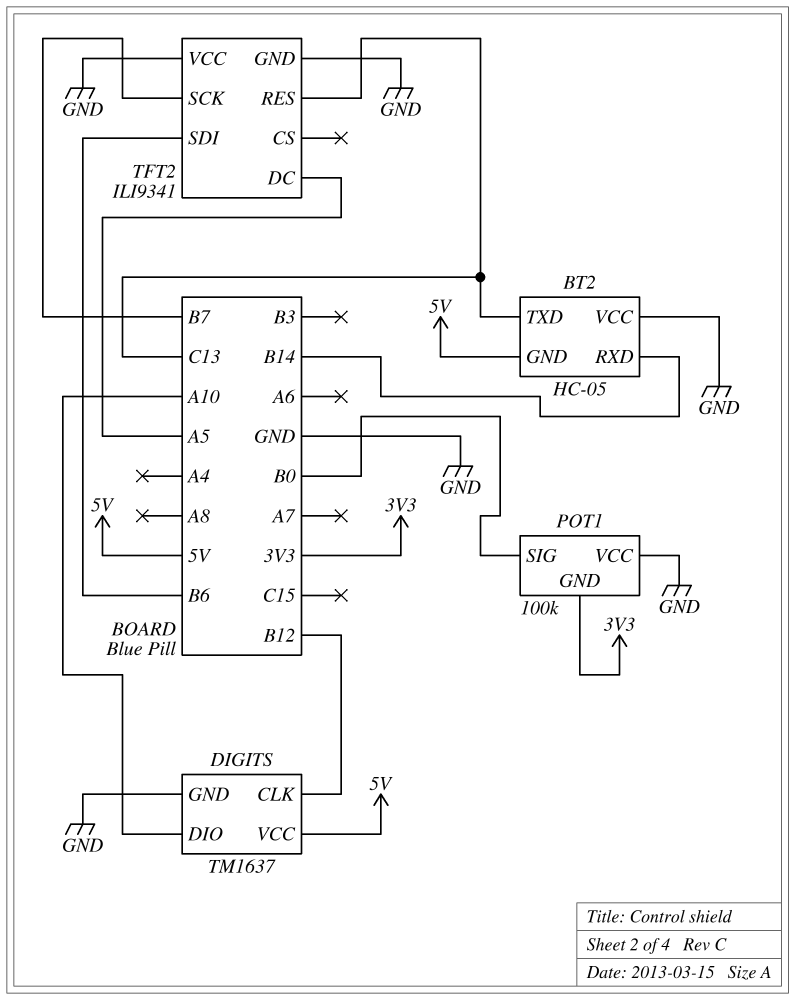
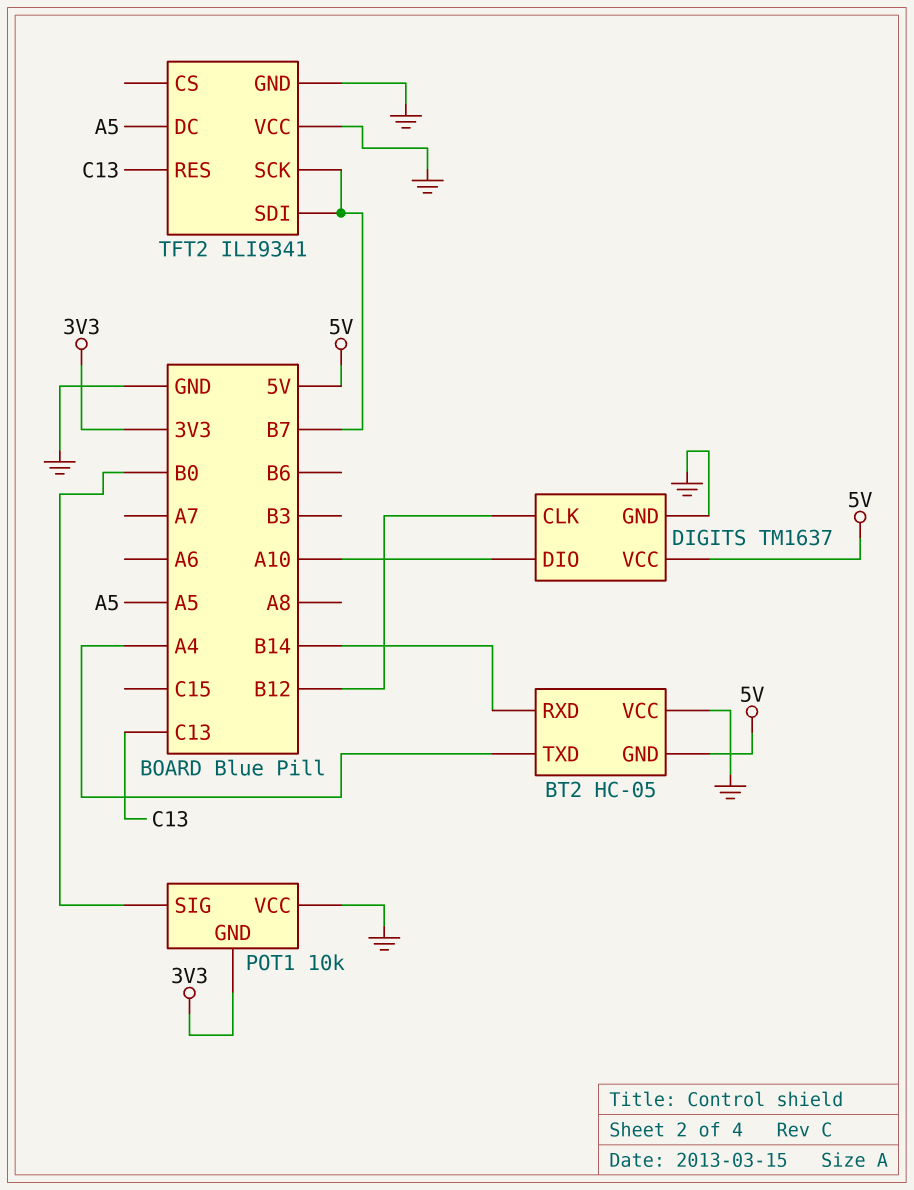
BT2 pin TXD: C13 -> A4
POT1: 100k -> 10k
TFT2 pin SDI: B6 -> B7

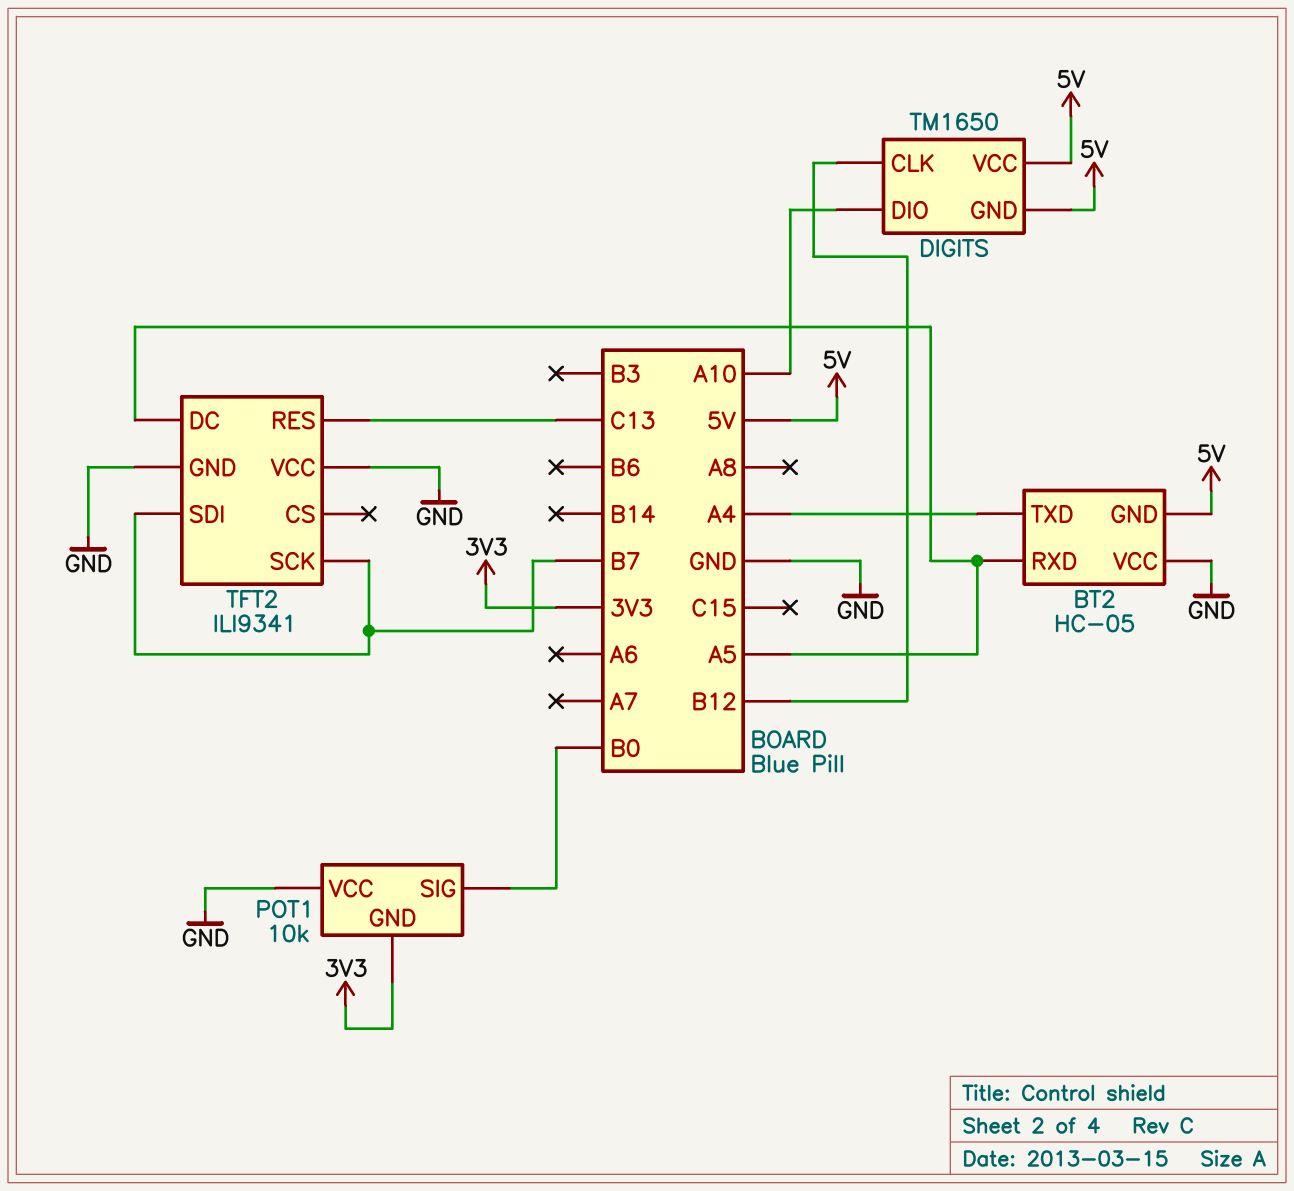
BT2 pin RXD: B14 -> A5
DIGITS: TM1637 -> TM1650
DIGITS pin GND: GND -> 5V

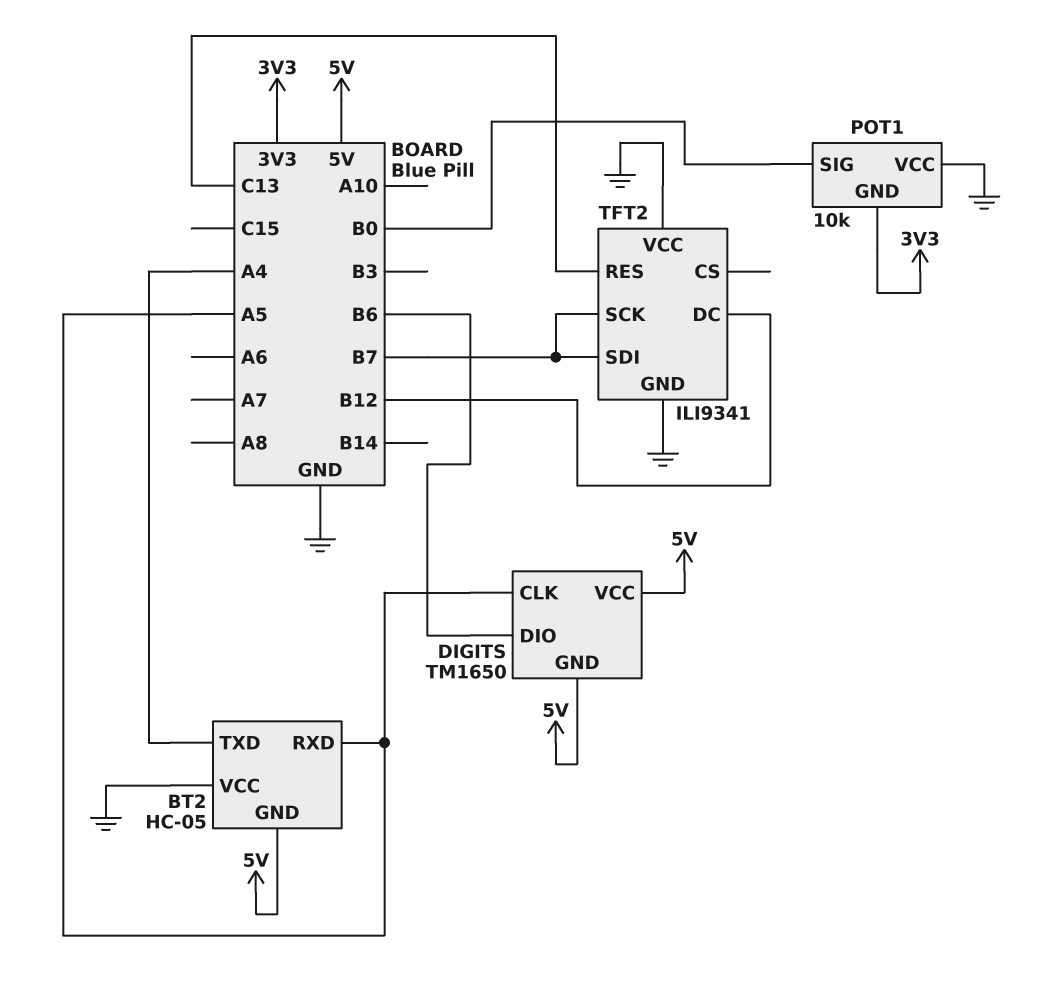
DIGITS pin CLK: B12 -> A5
DIGITS pin DIO: A10 -> B6
TFT2 pin DC: A5 -> B12

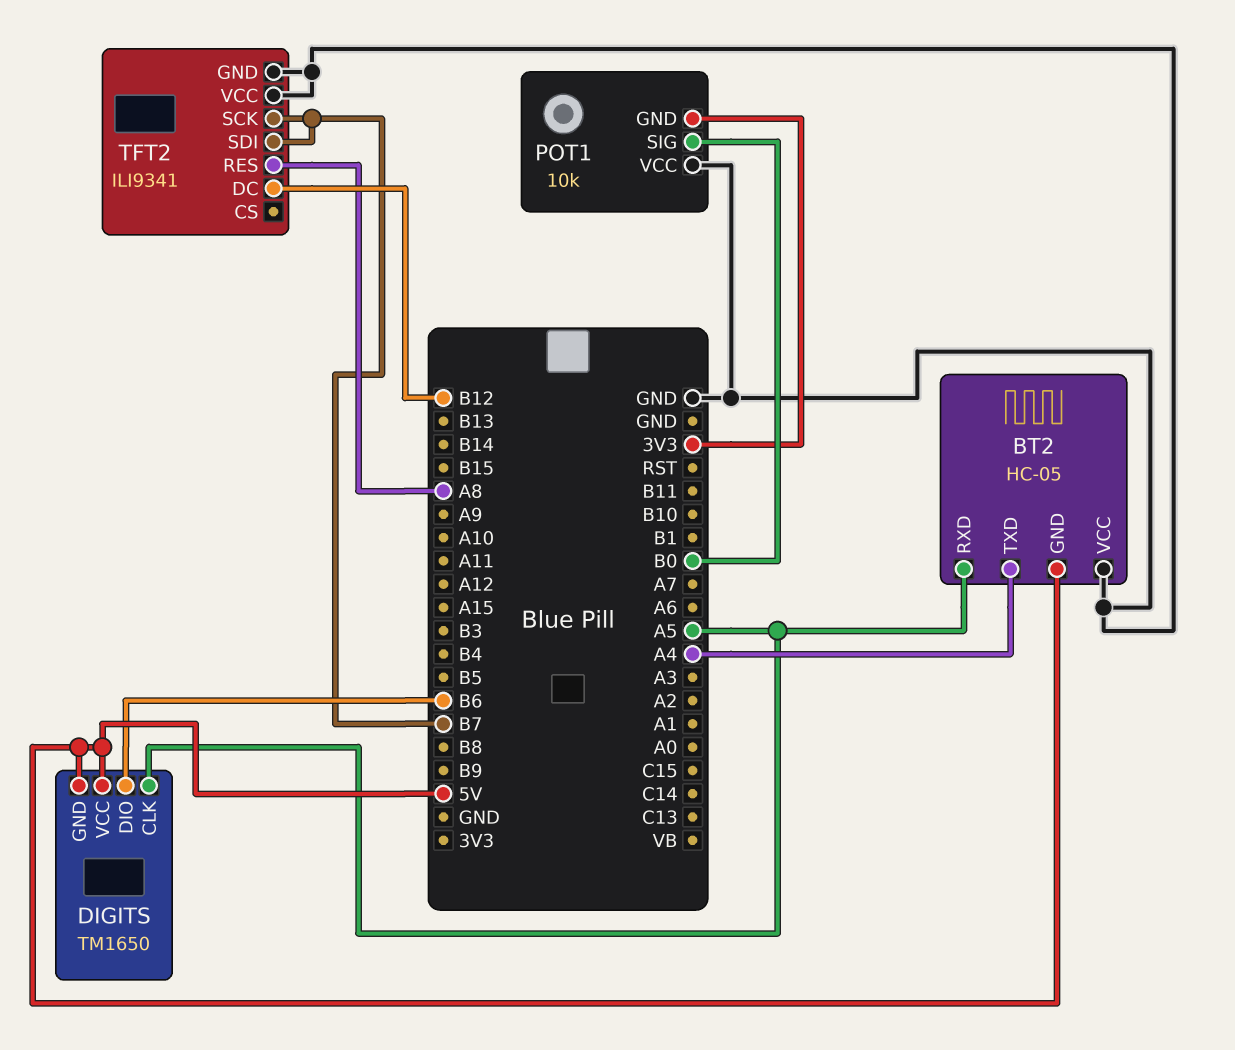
TFT2 pin RES: C13 -> A8

